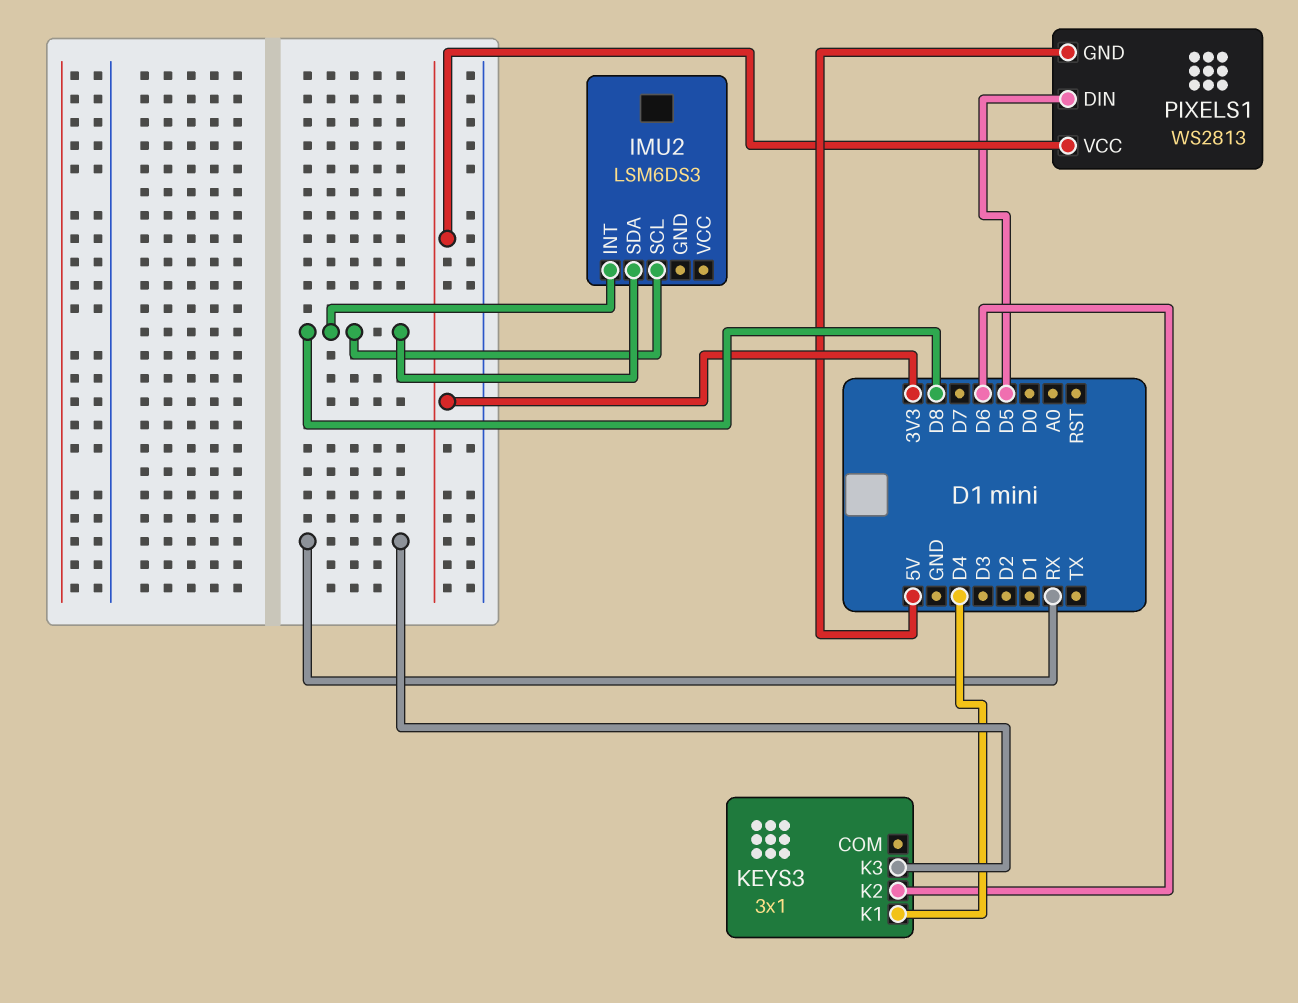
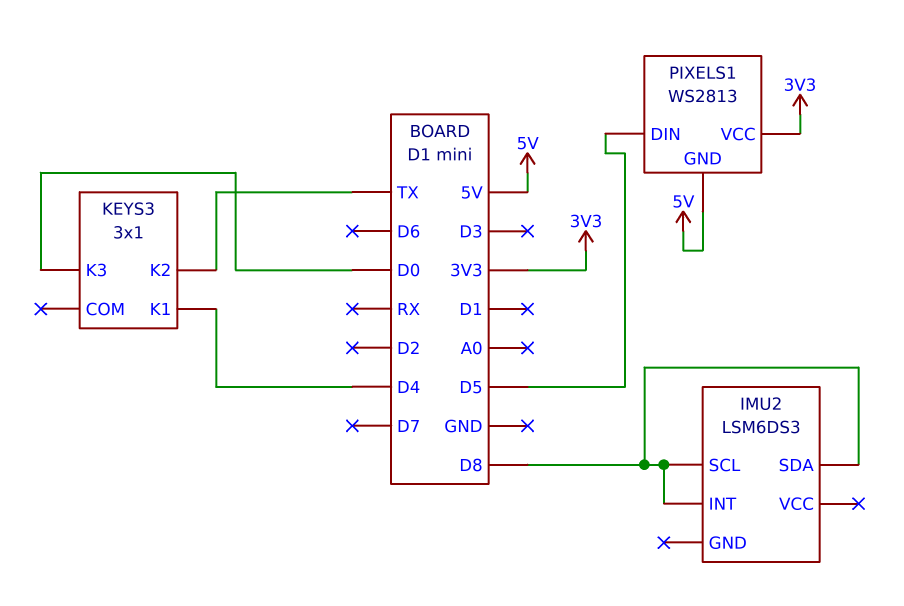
KEYS3 pin K2: D6 -> TX
KEYS3 pin K3: RX -> D0

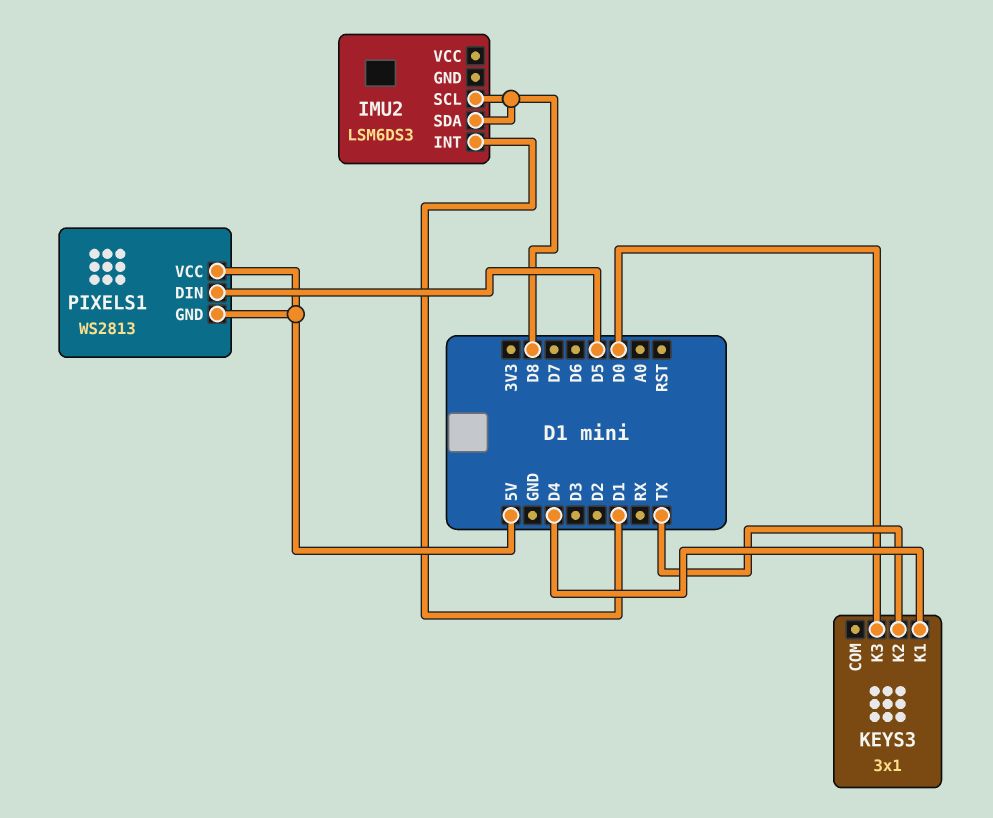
IMU2 pin INT: D8 -> D1
PIXELS1 pin VCC: 3V3 -> 5V

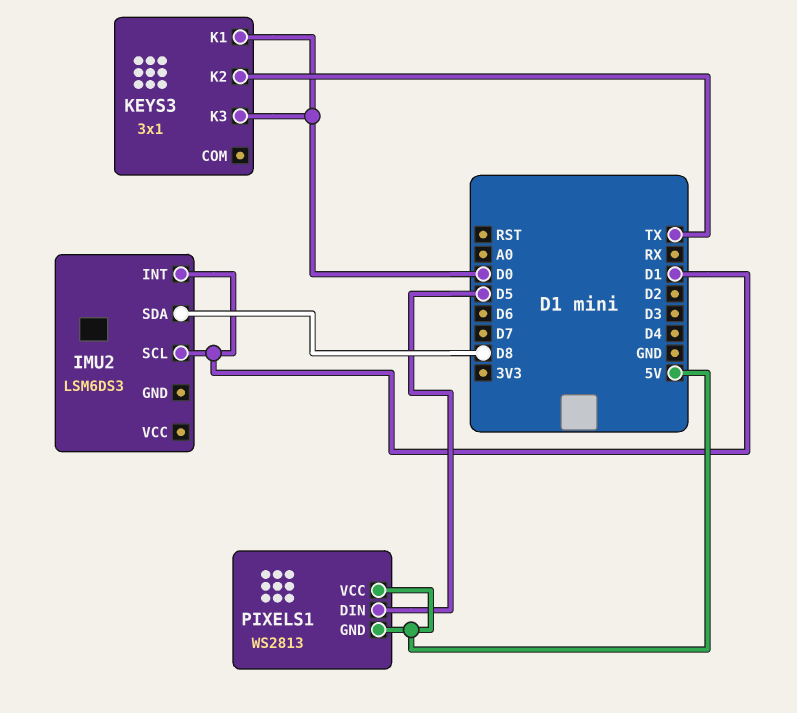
IMU2 pin SCL: D8 -> D1
KEYS3 pin K1: D4 -> D0

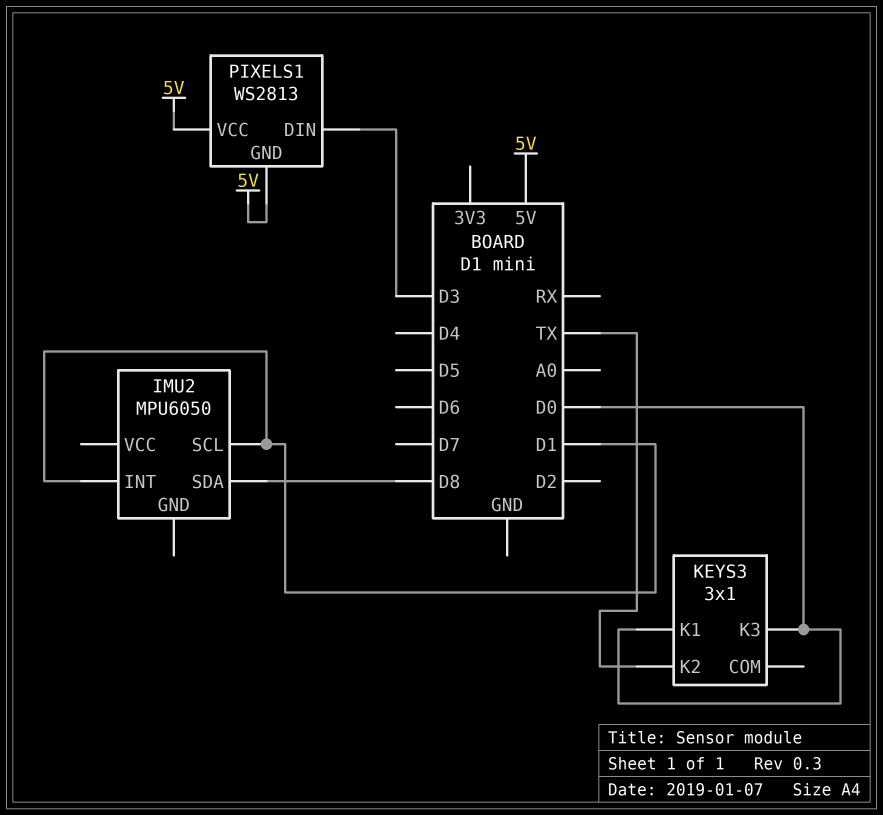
IMU2: LSM6DS3 -> MPU6050
PIXELS1 pin DIN: D5 -> D3

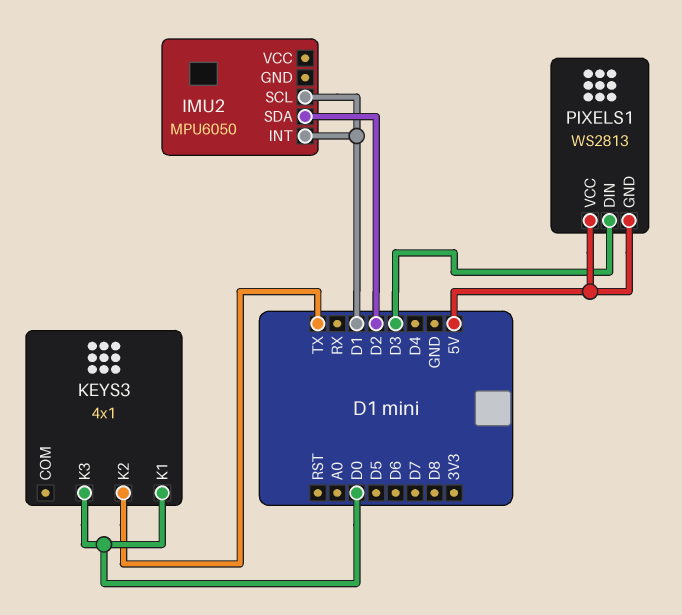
IMU2 pin SDA: D8 -> D2
KEYS3: 3x1 -> 4x1

